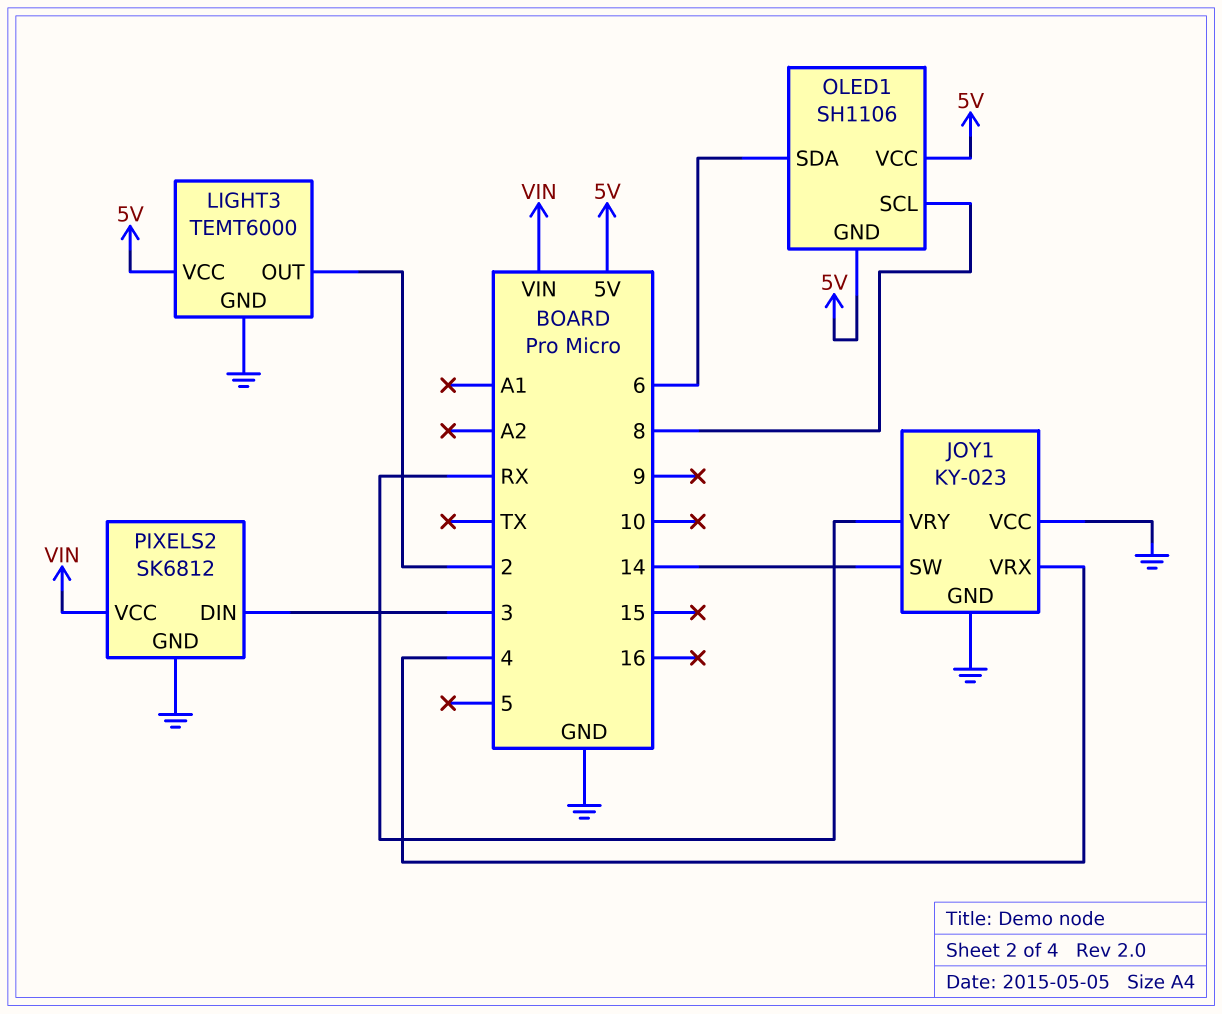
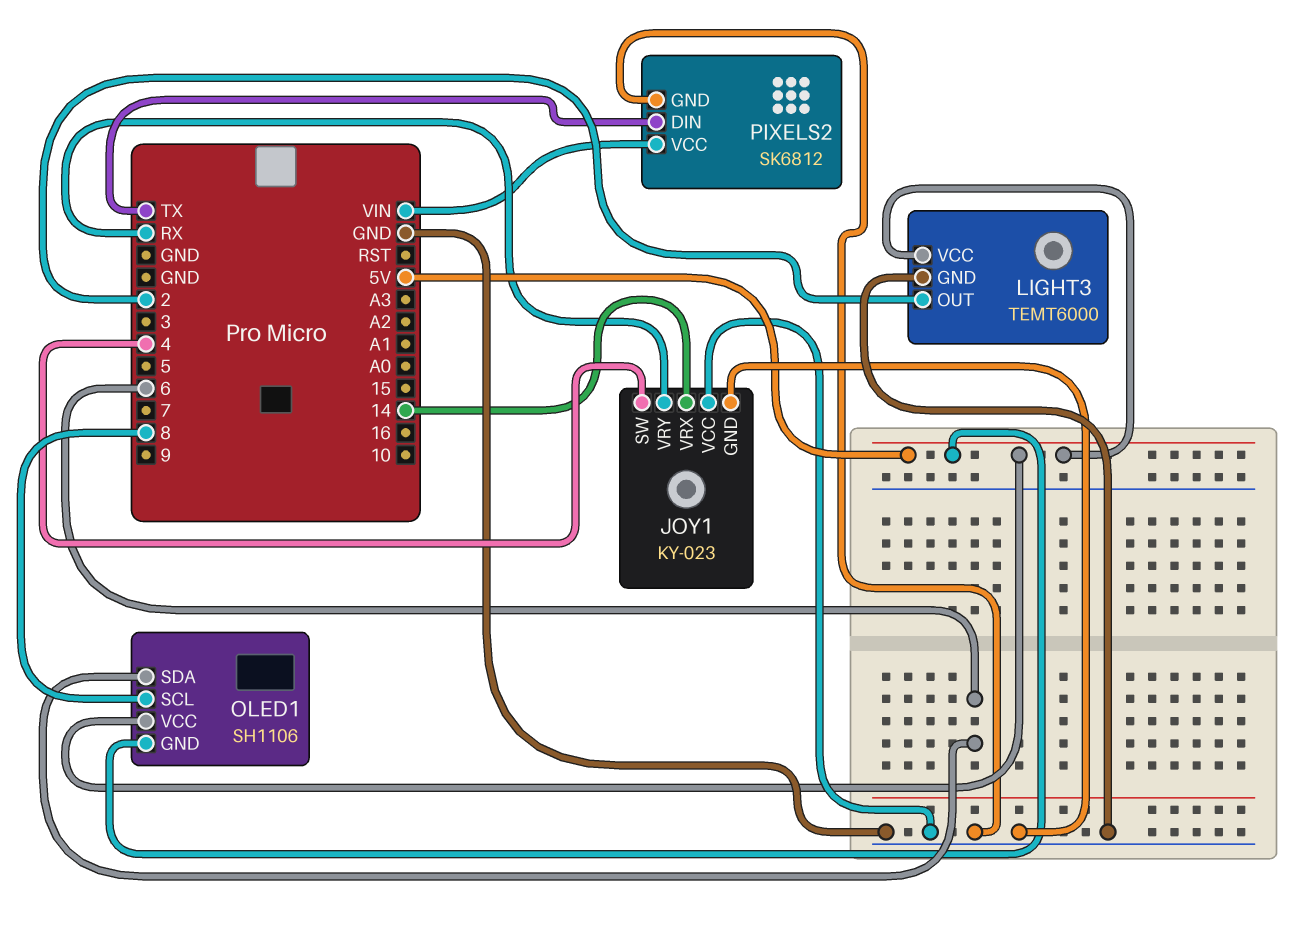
JOY1 pin SW: 14 -> 4
JOY1 pin VRX: 4 -> 14
PIXELS2 pin DIN: 3 -> TX

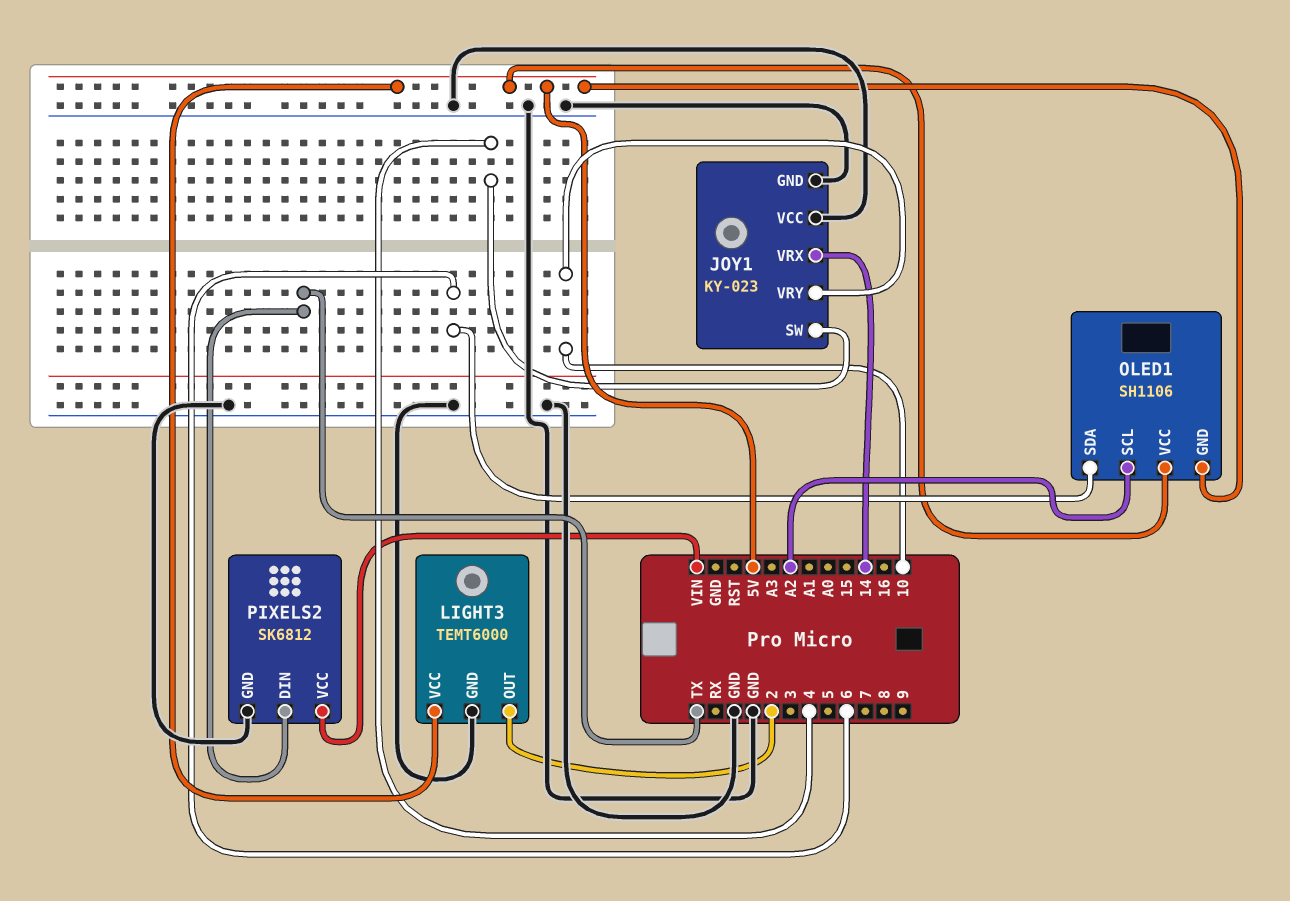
JOY1 pin VRY: RX -> 10
OLED1 pin SCL: 8 -> A2

